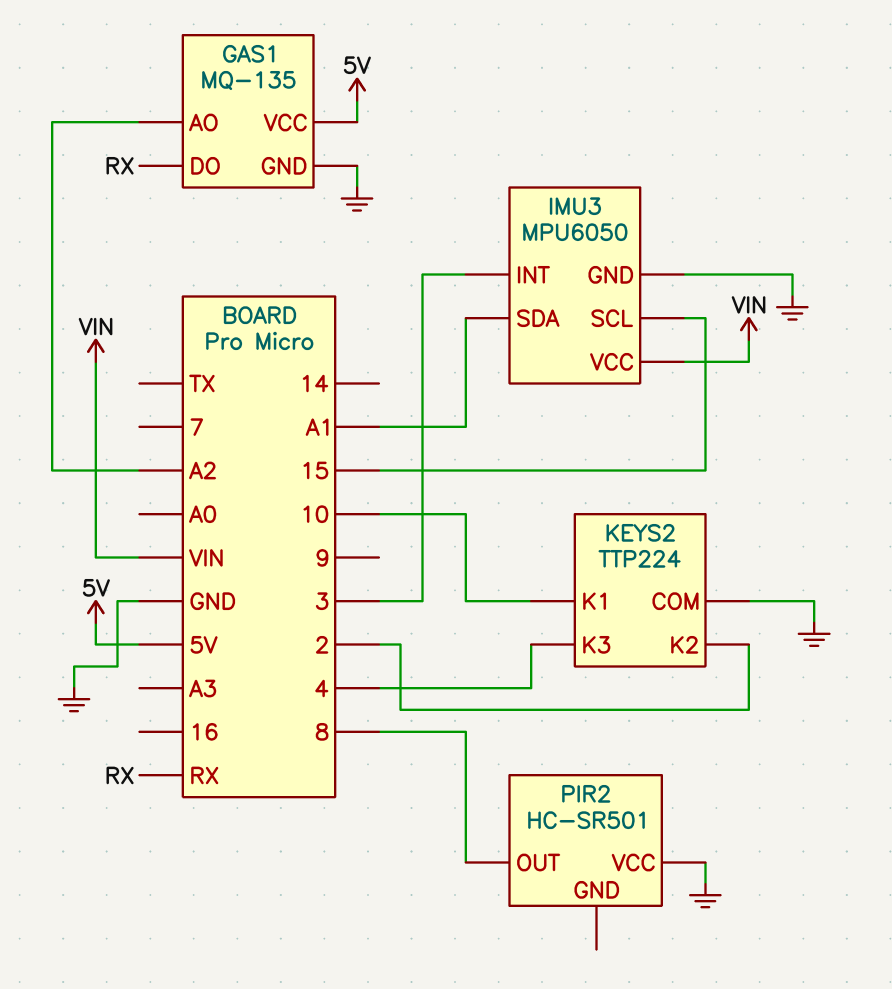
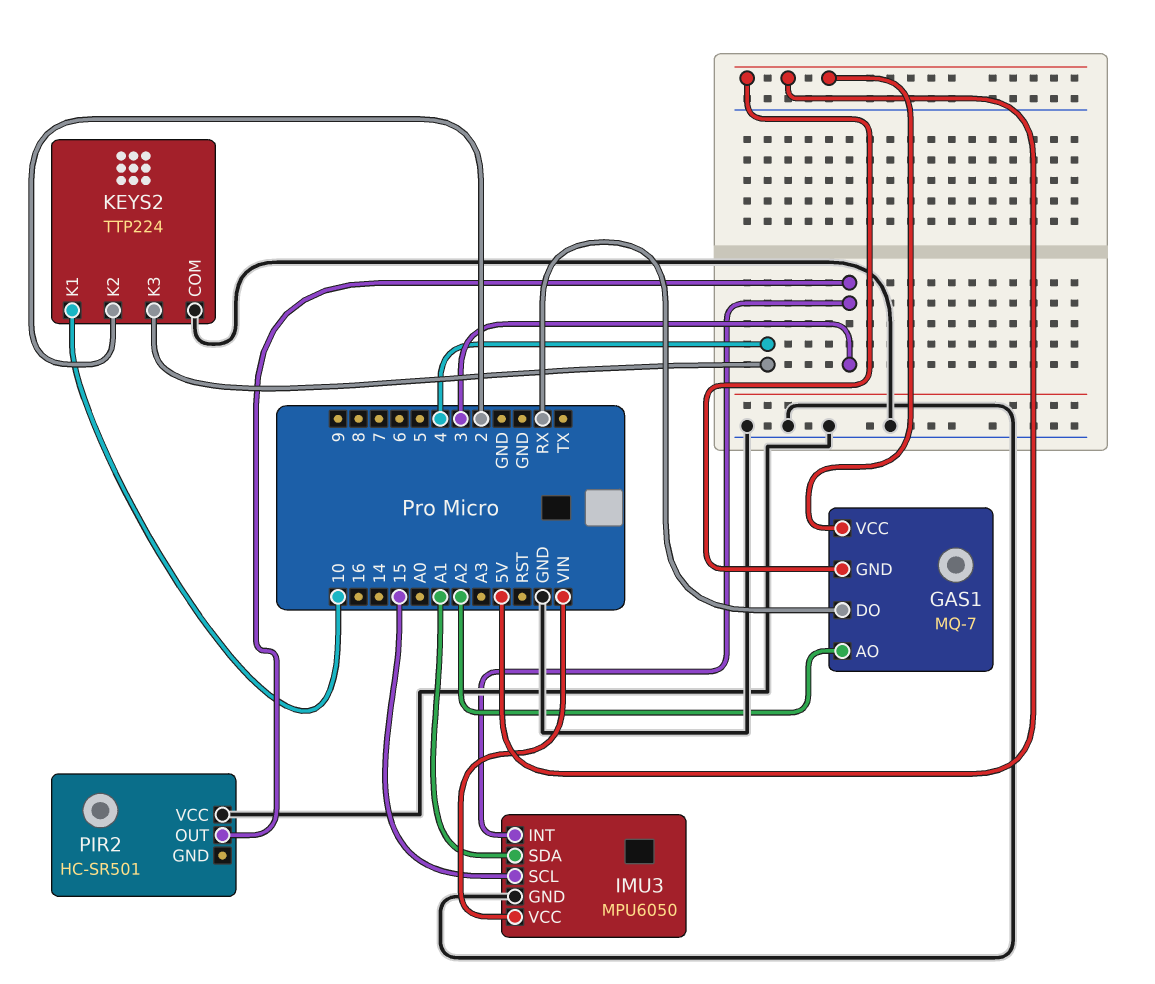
GAS1: MQ-135 -> MQ-7
GAS1 pin GND: GND -> 5V
PIR2 pin OUT: 8 -> 3

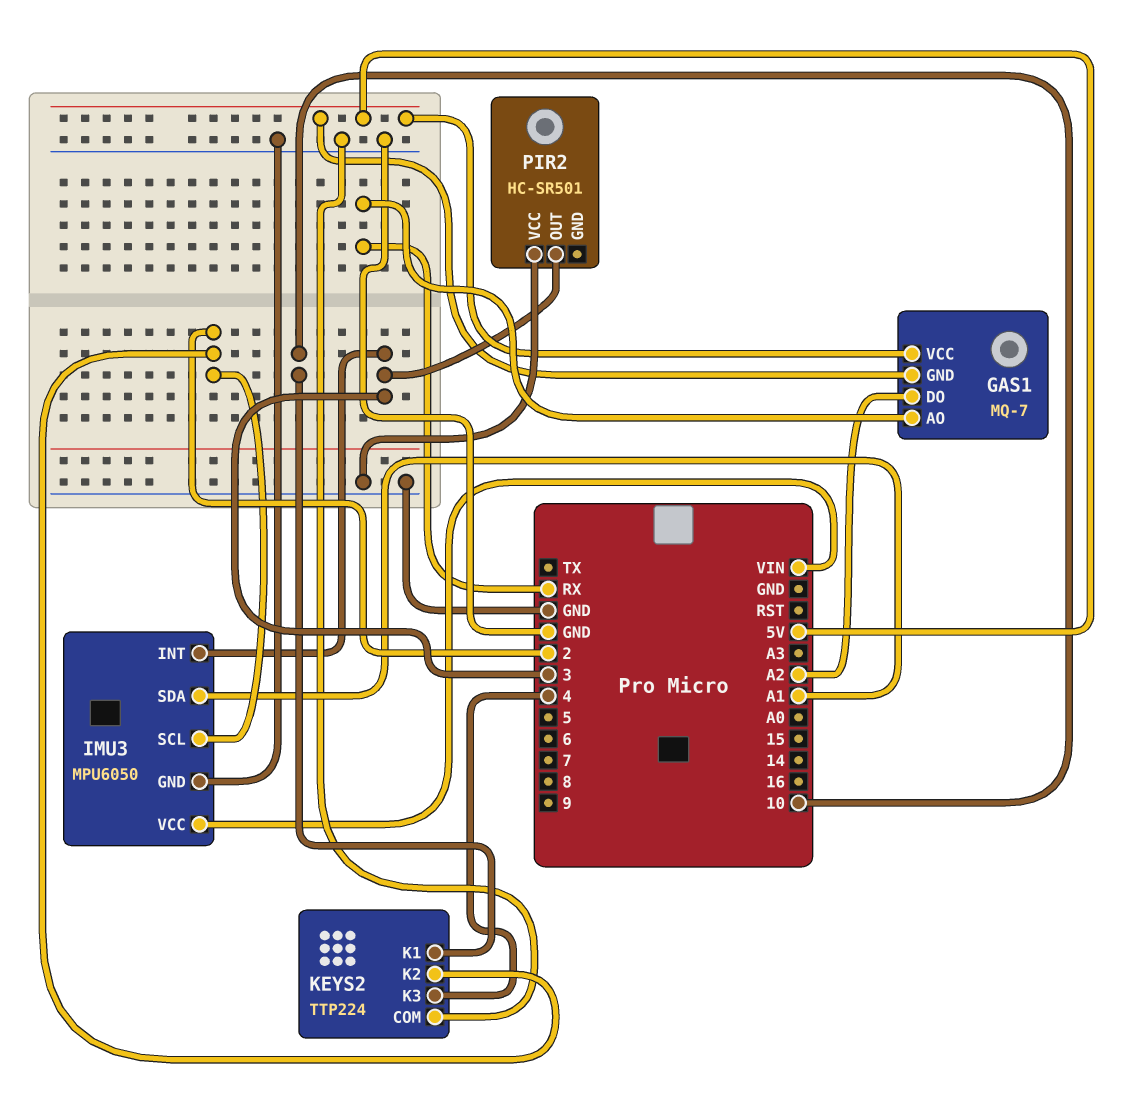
GAS1 pin AO: A2 -> RX
GAS1 pin DO: RX -> A2
IMU3 pin SCL: 15 -> 2

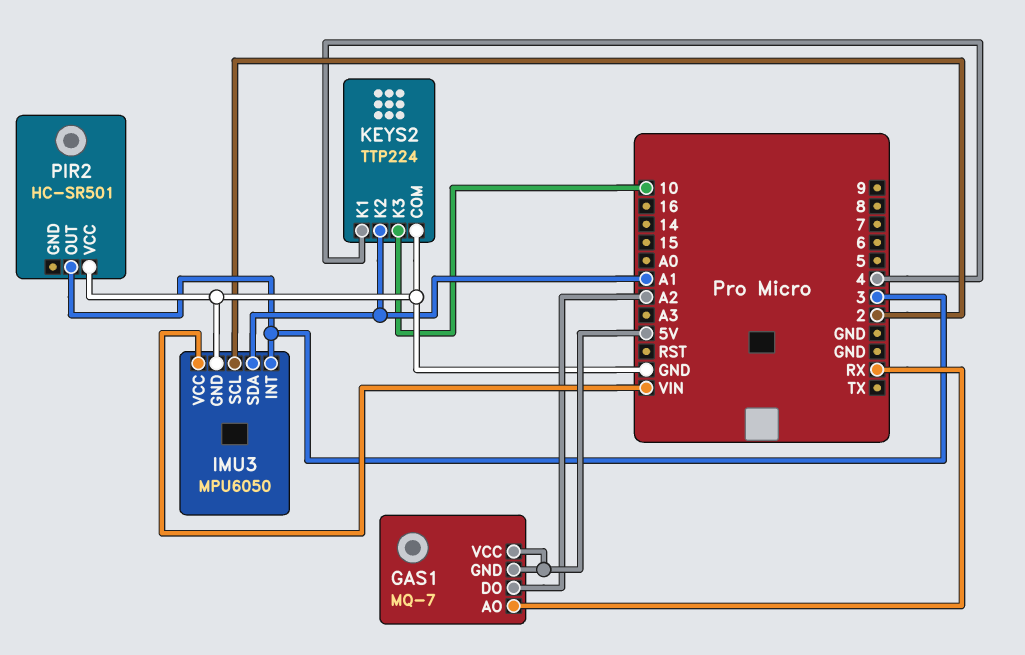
KEYS2 pin K1: 10 -> 4
KEYS2 pin K2: 2 -> A1
KEYS2 pin K3: 4 -> 10

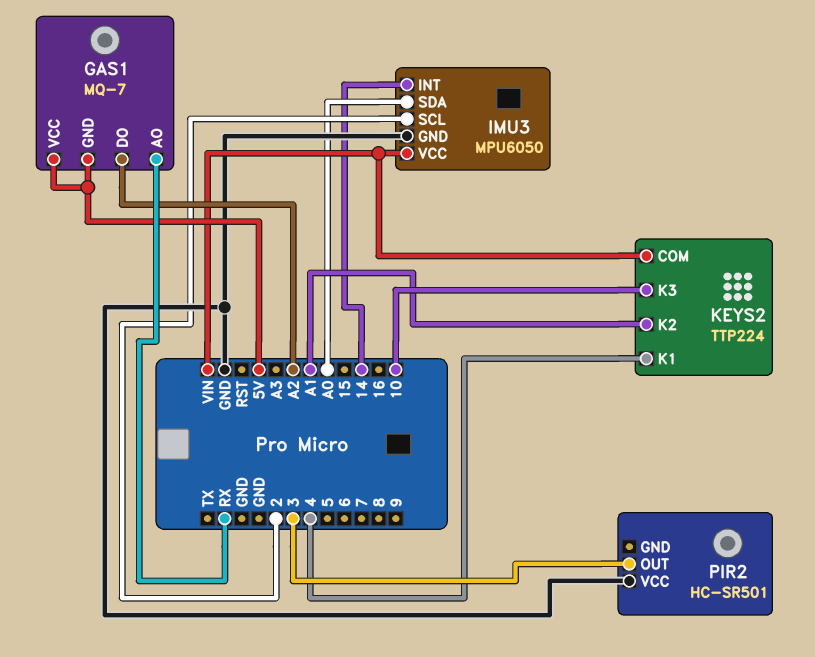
IMU3 pin INT: 3 -> 14
IMU3 pin SDA: A1 -> A0
KEYS2 pin COM: GND -> VIN

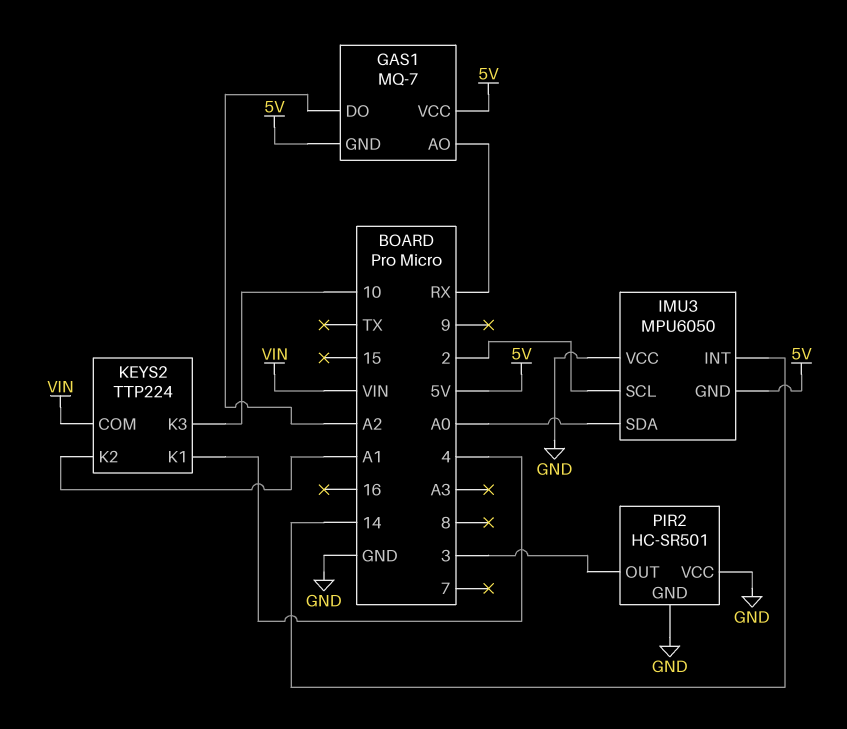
IMU3 pin GND: GND -> 5V
IMU3 pin VCC: VIN -> GND
PIR2 pin GND: none -> GND

